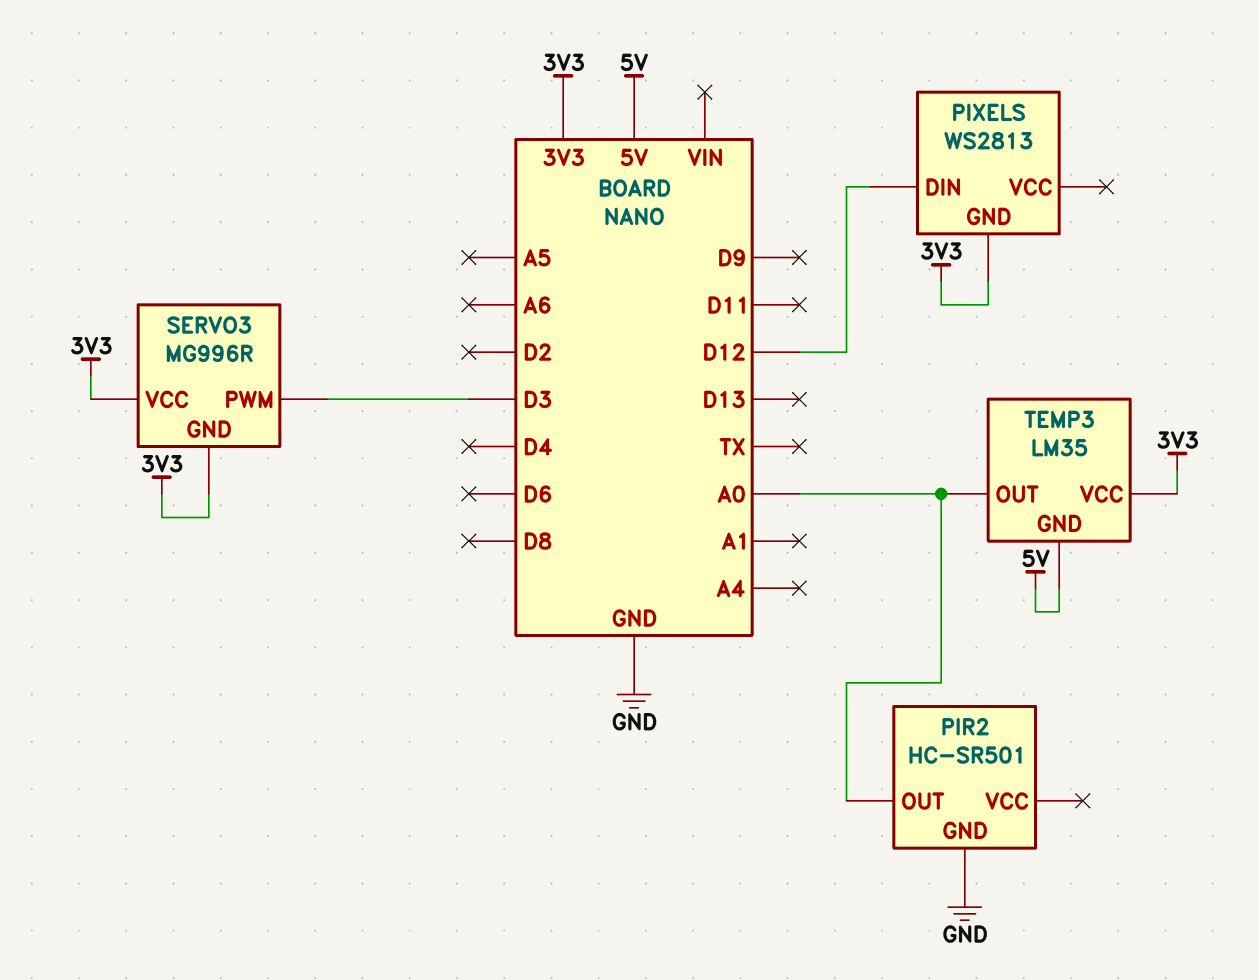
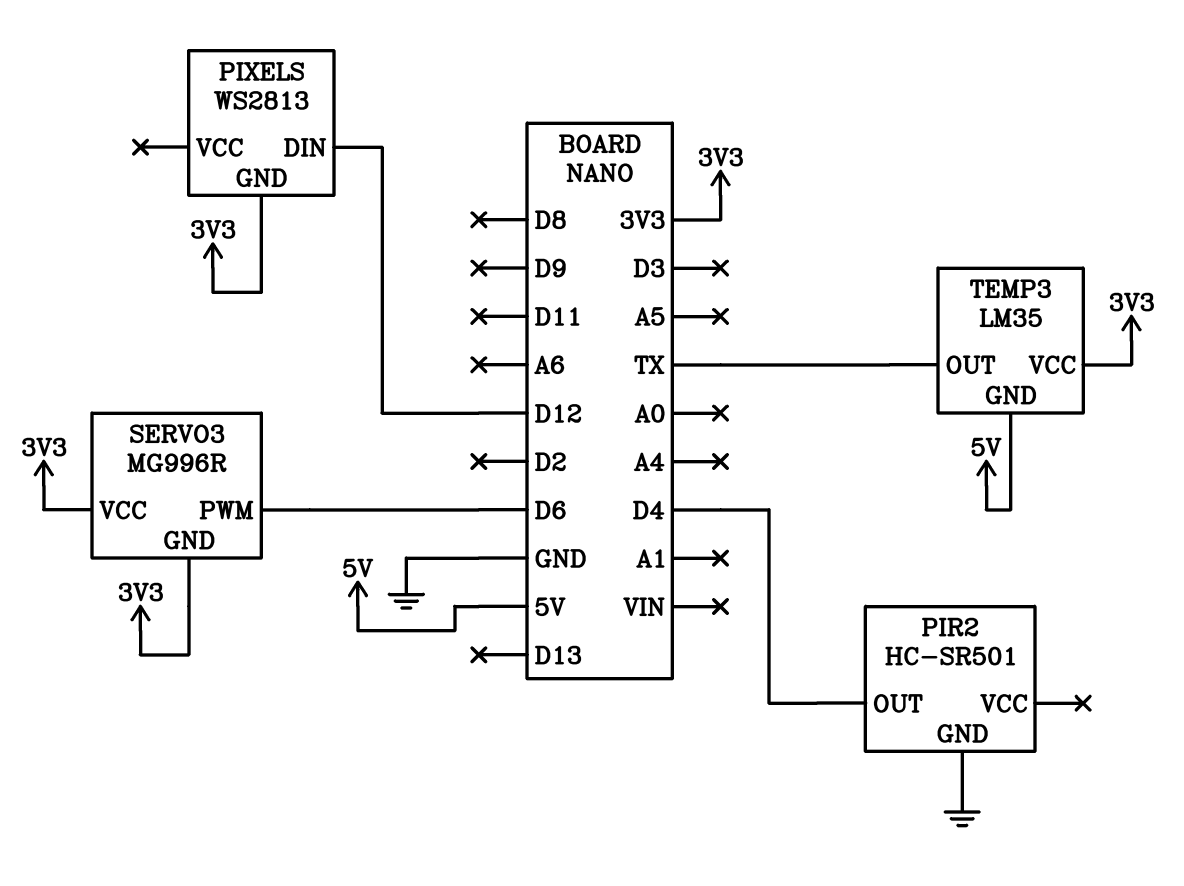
PIR2 pin OUT: A0 -> D4
SERVO3 pin PWM: D3 -> D6
TEMP3 pin OUT: A0 -> TX

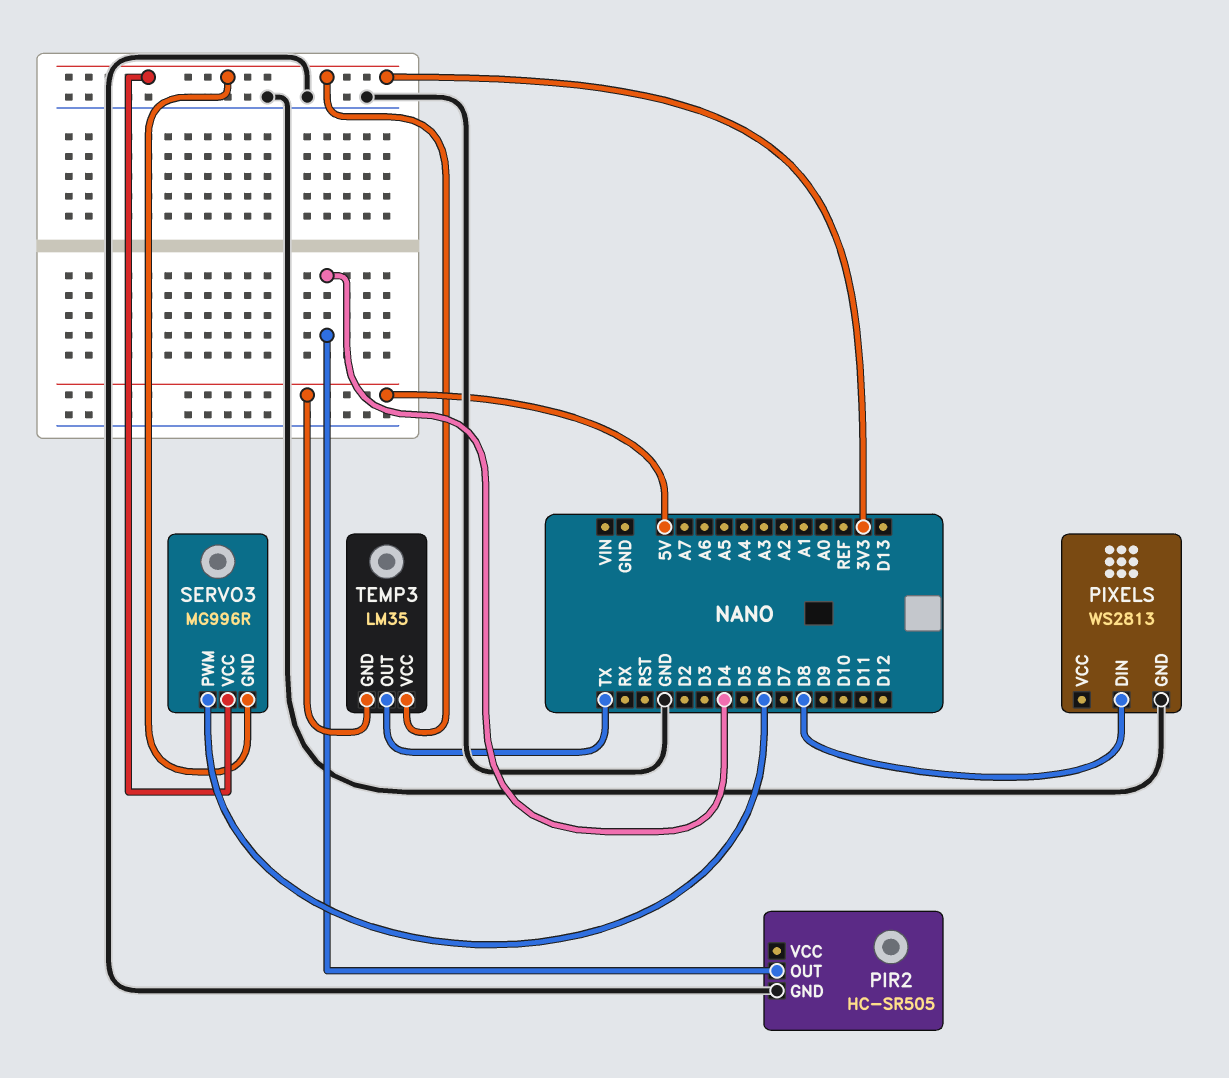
PIR2: HC-SR501 -> HC-SR505
PIXELS pin DIN: D12 -> D8
PIXELS pin GND: 3V3 -> GND

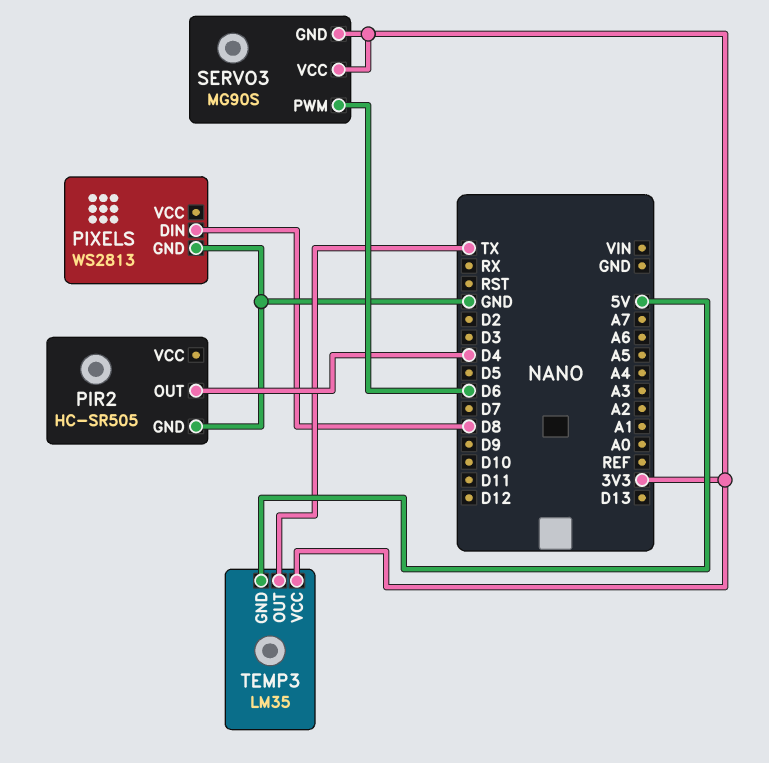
SERVO3: MG996R -> MG90S

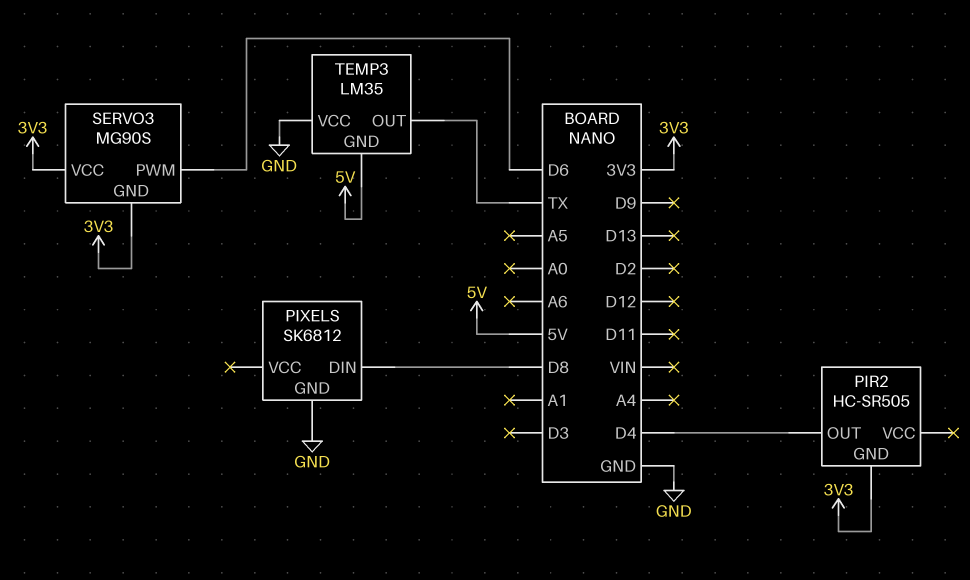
PIR2 pin GND: GND -> 3V3
PIXELS: WS2813 -> SK6812
TEMP3 pin VCC: 3V3 -> GND

